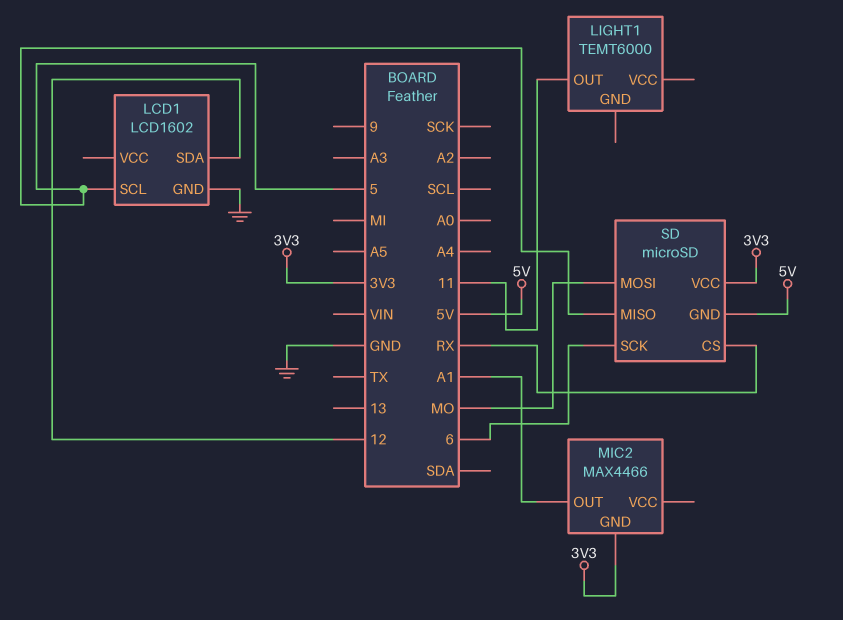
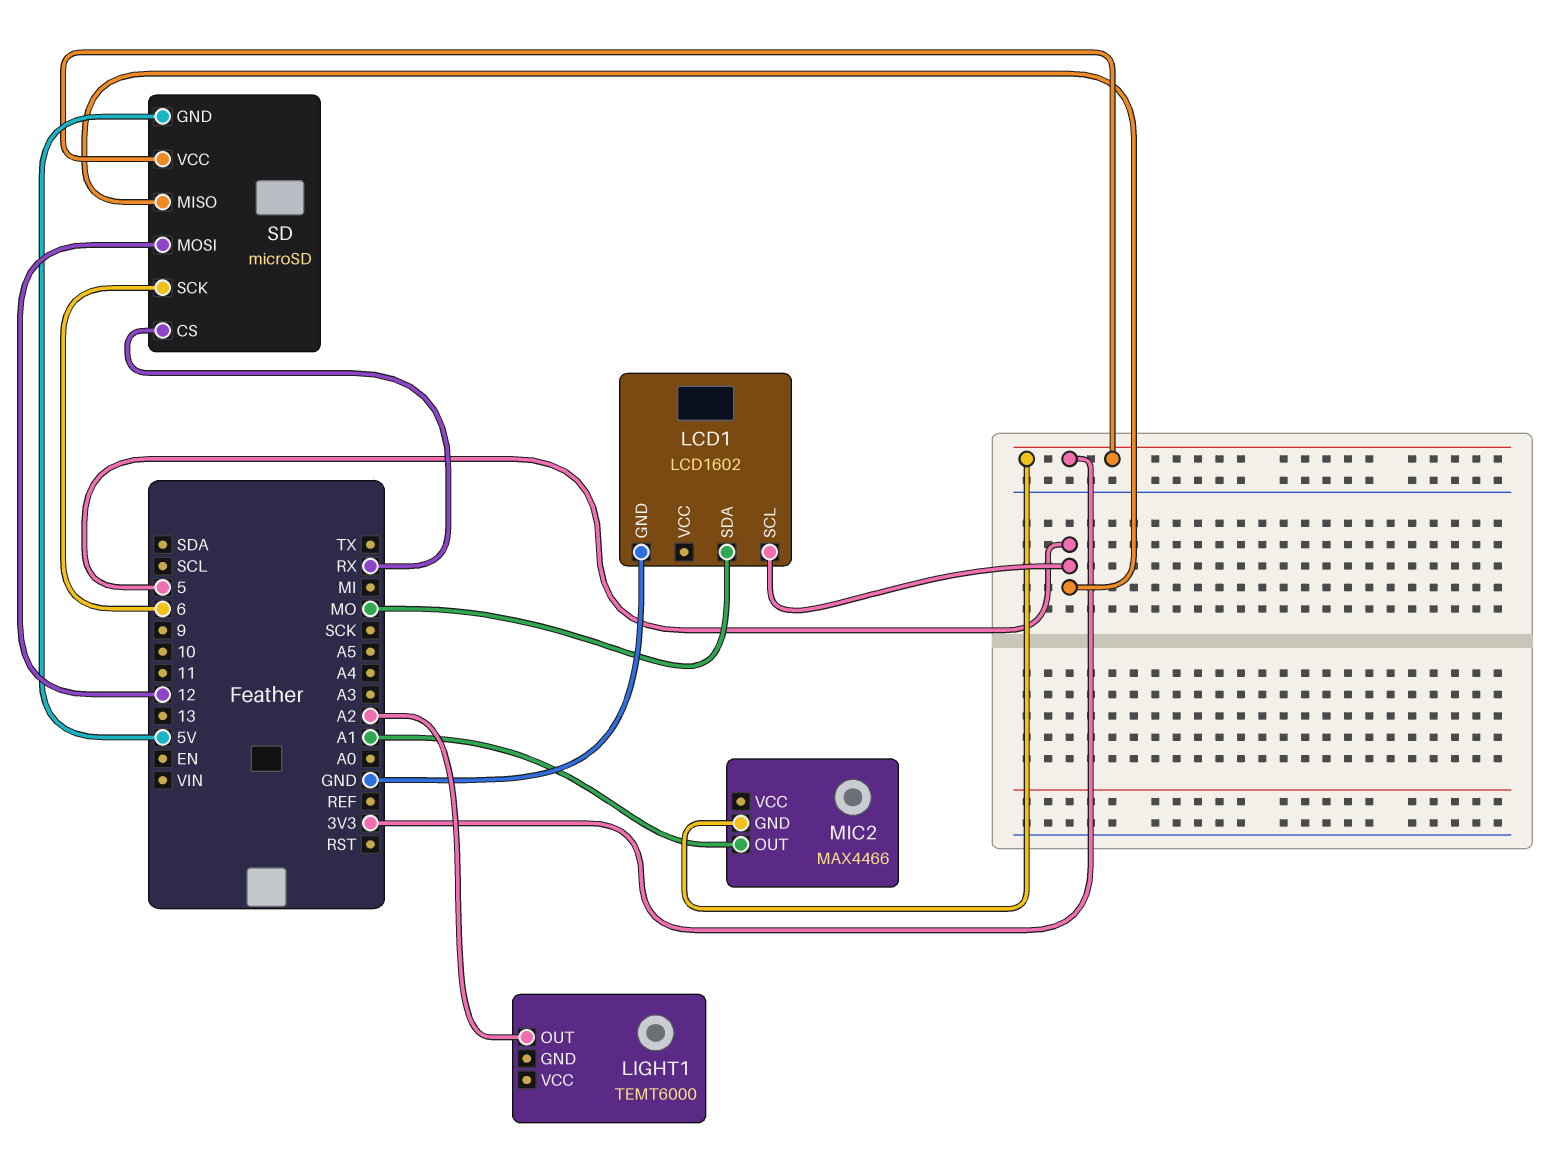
LCD1 pin SDA: 12 -> MO
LIGHT1 pin OUT: 11 -> A2
SD pin MOSI: MO -> 12

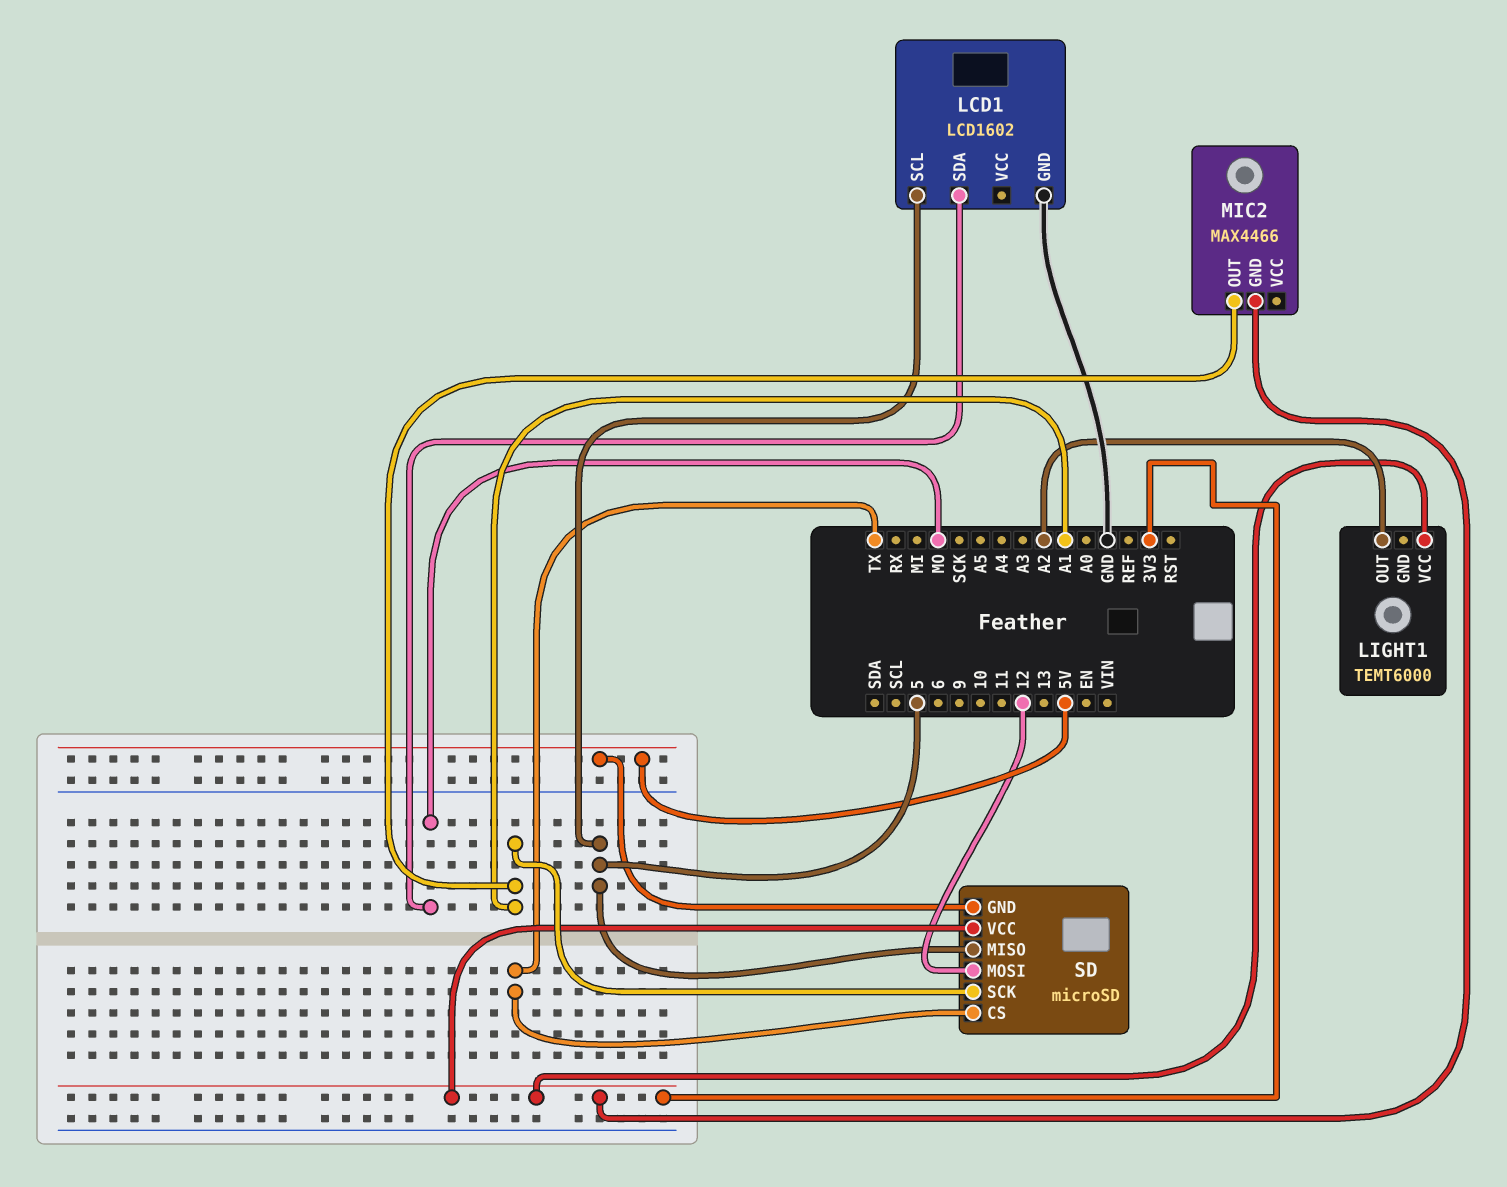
LIGHT1 pin VCC: none -> 3V3
SD pin CS: RX -> TX
SD pin SCK: 6 -> A1

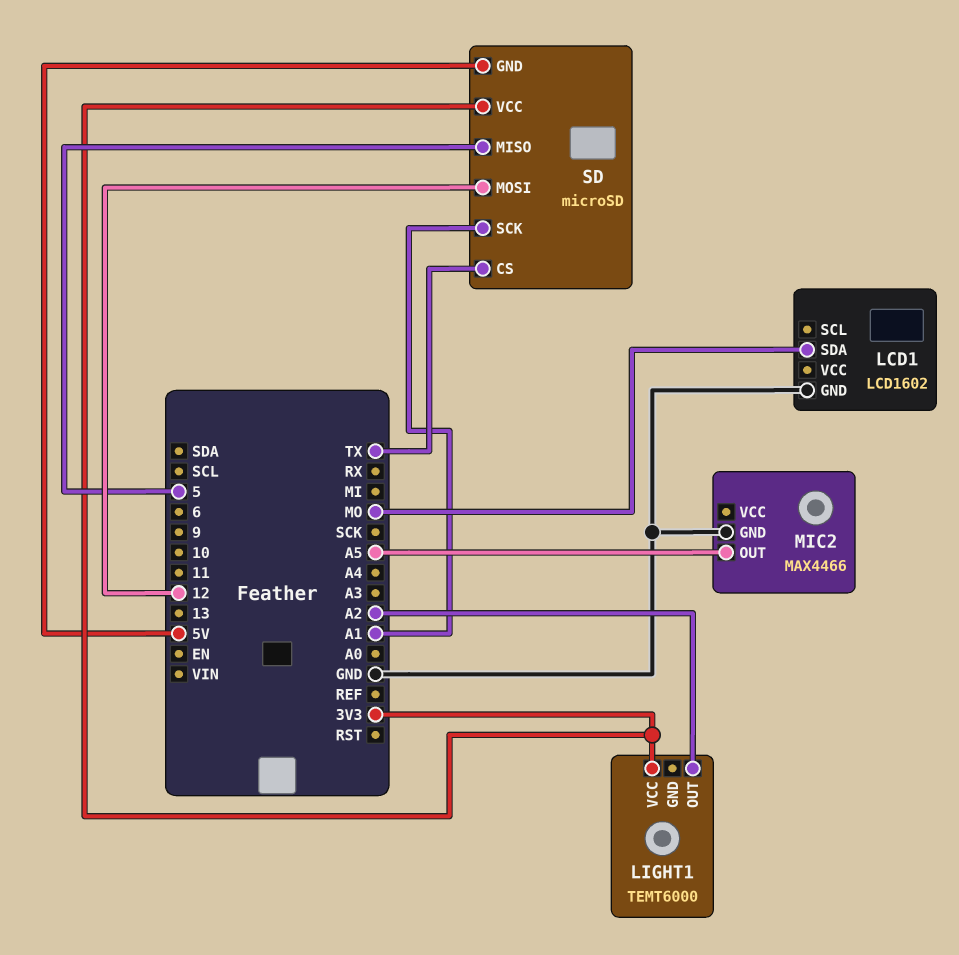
LCD1 pin SCL: 5 -> none
MIC2 pin GND: 3V3 -> GND
MIC2 pin OUT: A1 -> A5

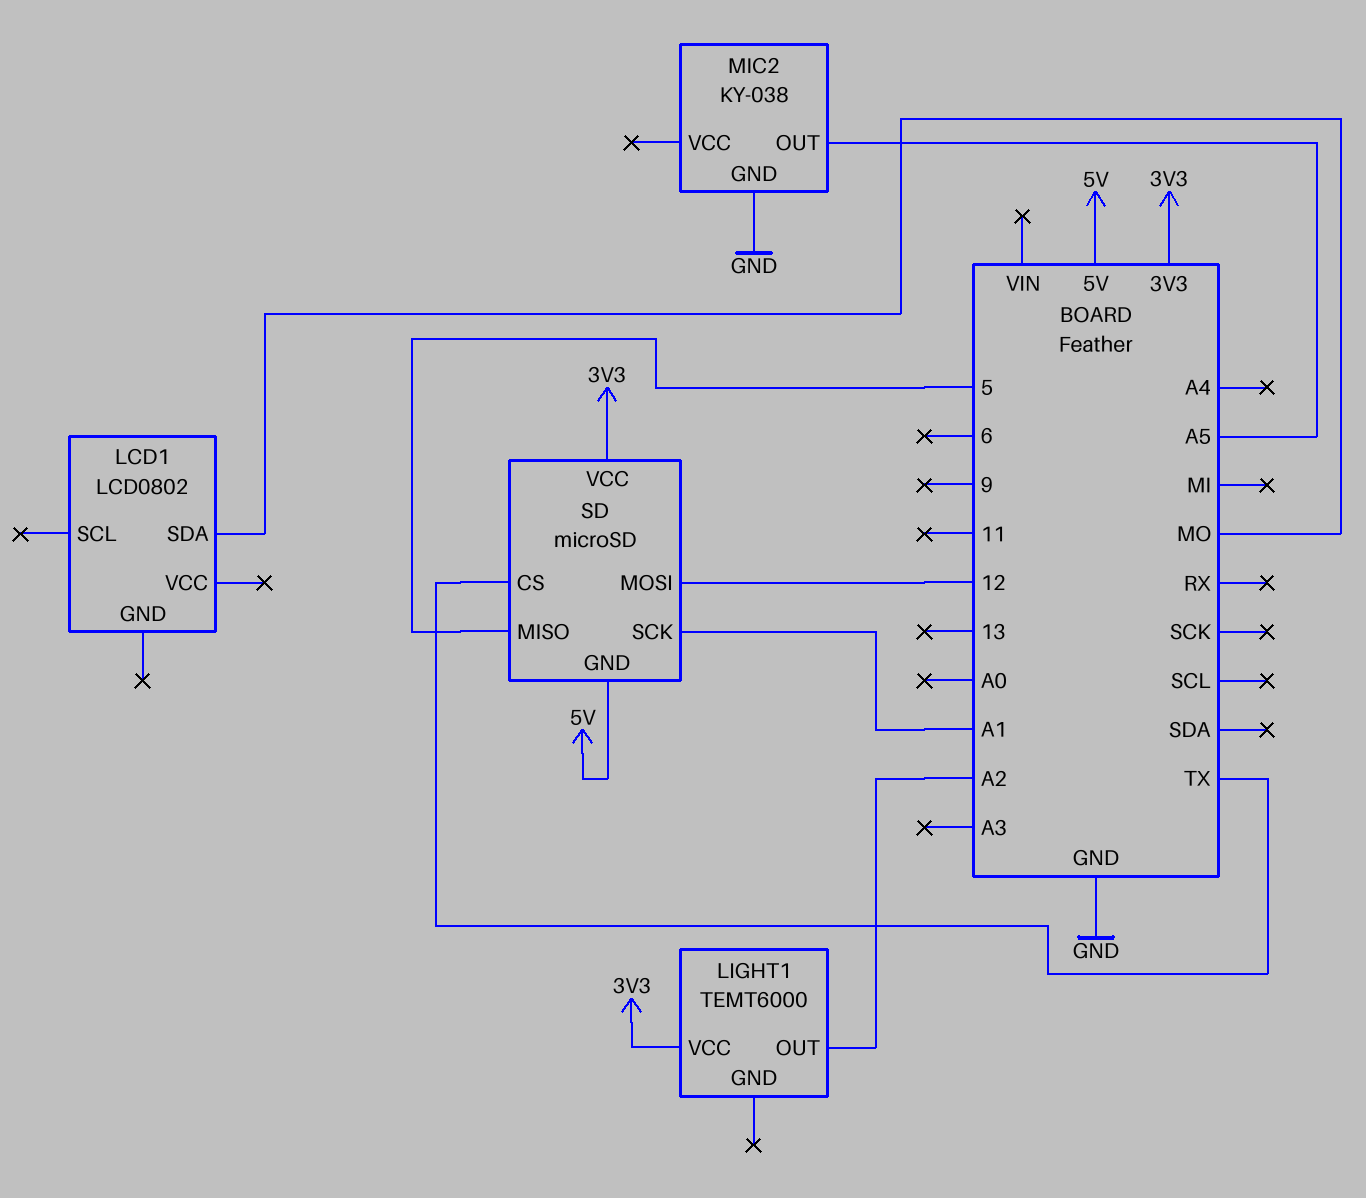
LCD1: LCD1602 -> LCD0802
LCD1 pin GND: GND -> none
MIC2: MAX4466 -> KY-038

